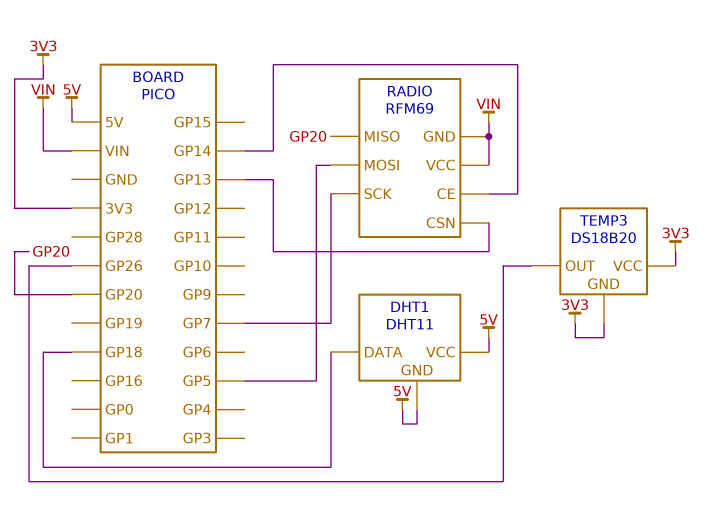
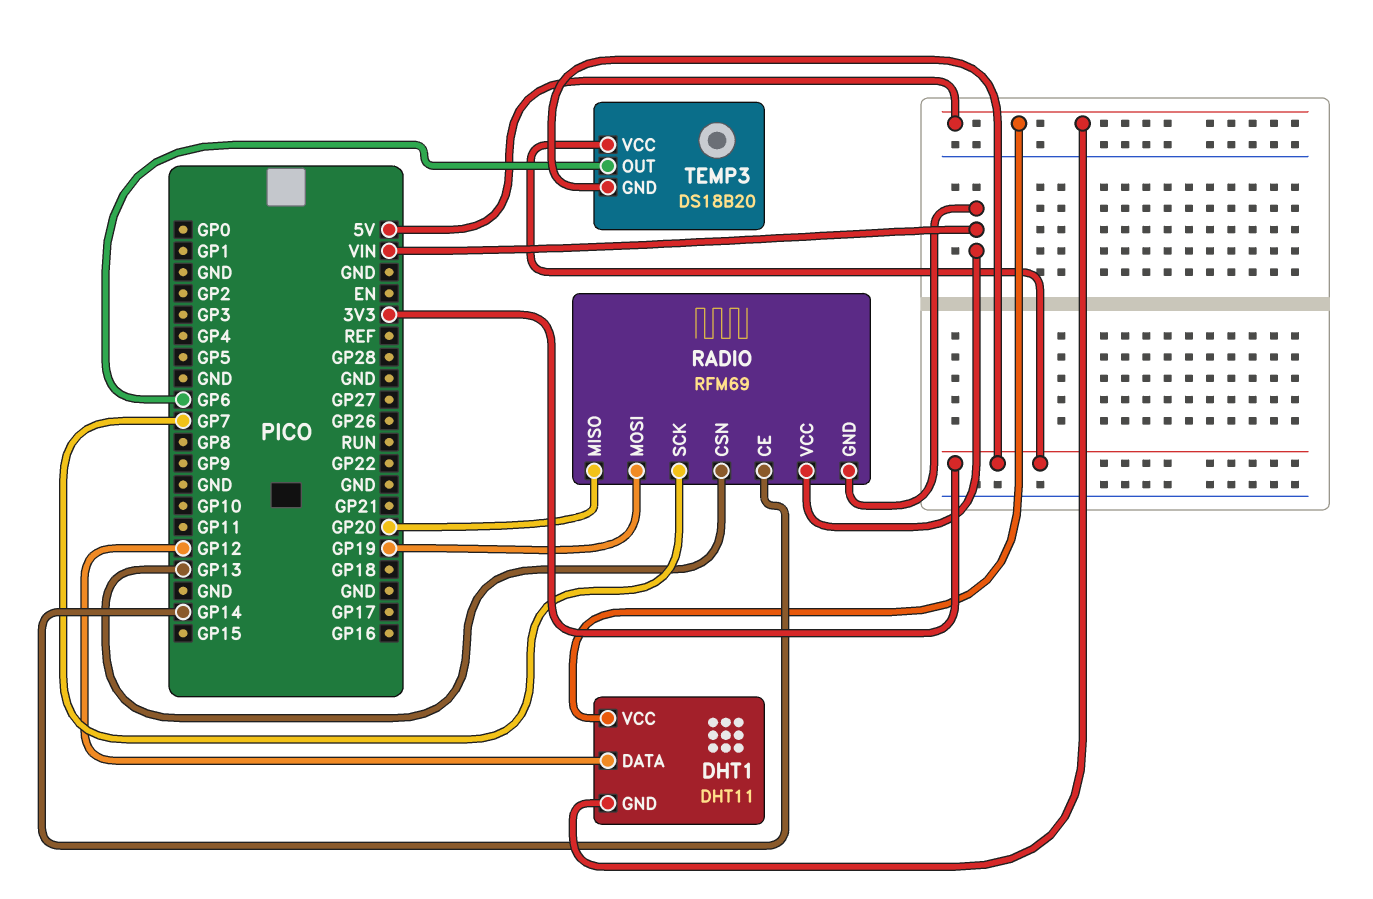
DHT1 pin DATA: GP18 -> GP12
RADIO pin MOSI: GP5 -> GP19
TEMP3 pin OUT: GP26 -> GP6

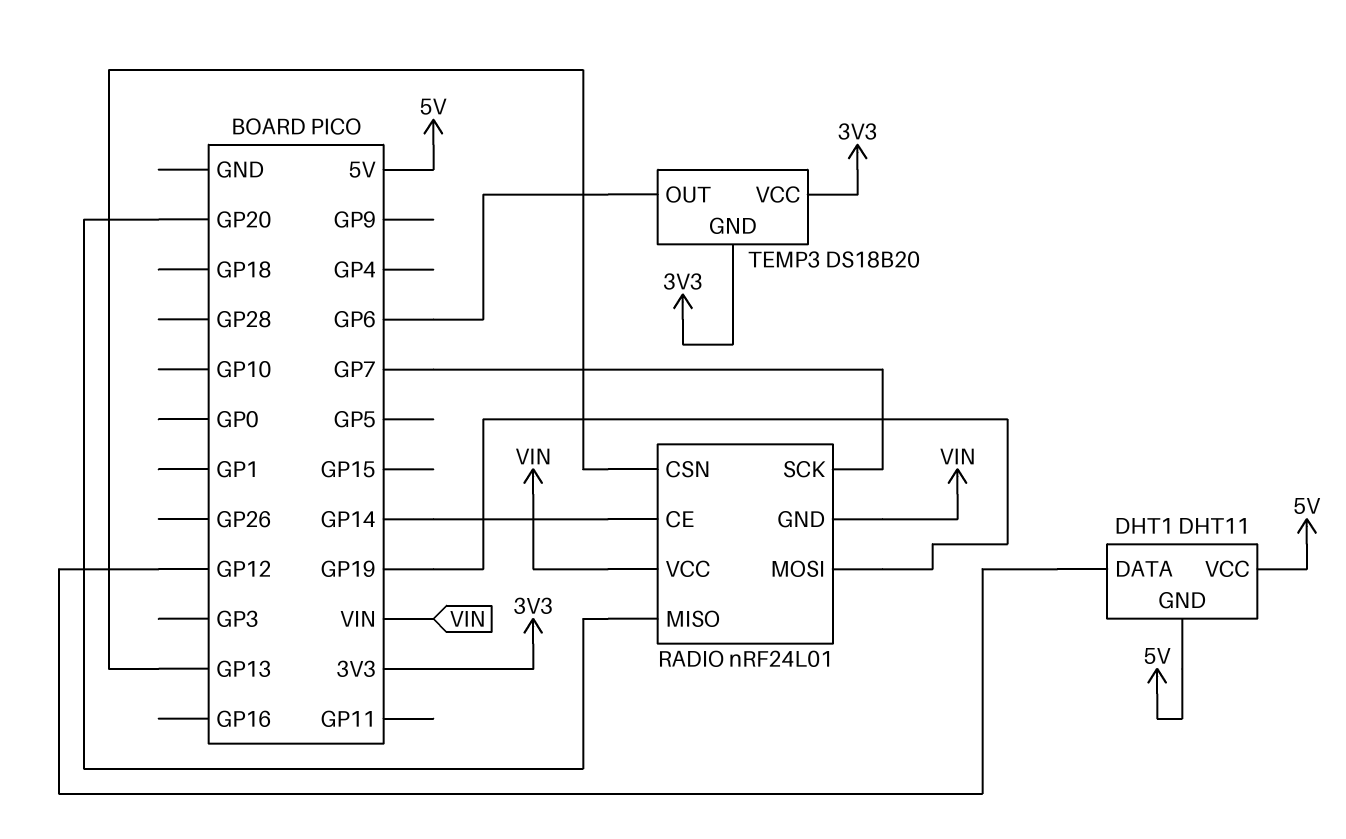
RADIO: RFM69 -> nRF24L01

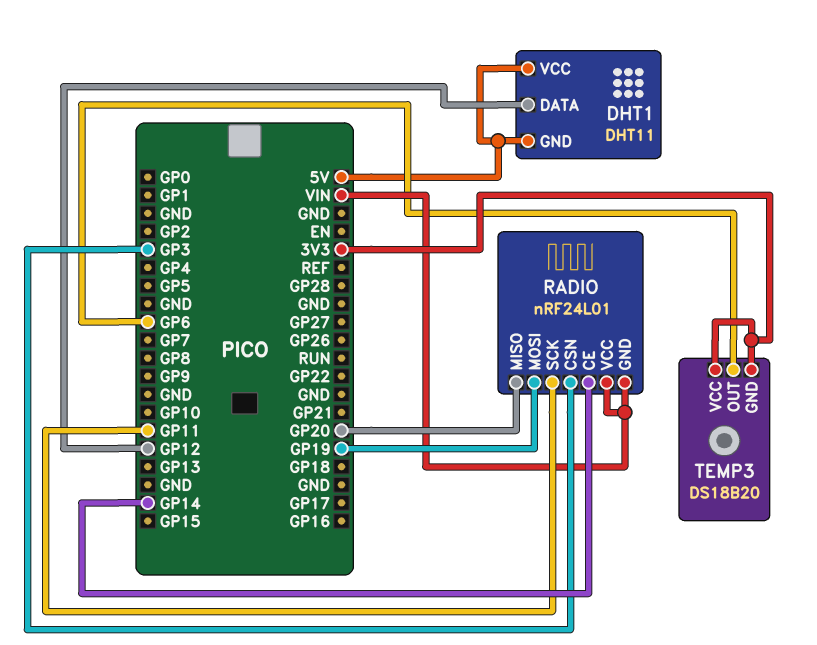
RADIO pin CSN: GP13 -> GP3
RADIO pin SCK: GP7 -> GP11

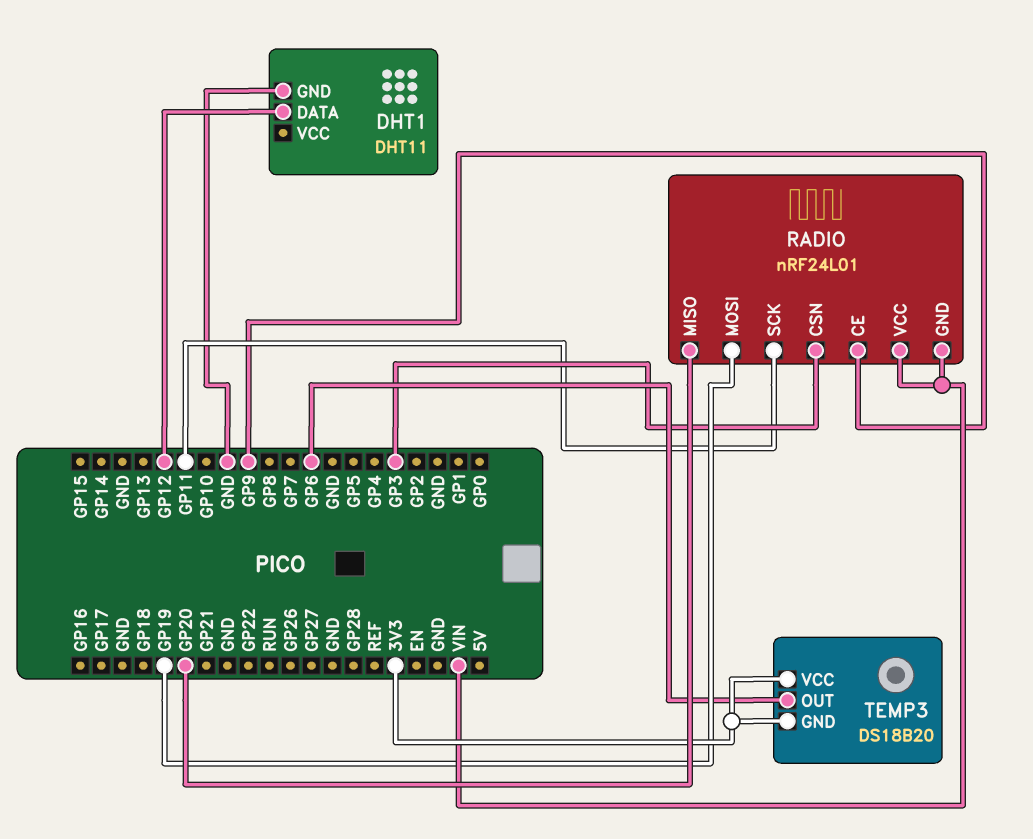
DHT1 pin GND: 5V -> GND
DHT1 pin VCC: 5V -> none
RADIO pin CE: GP14 -> GP9

